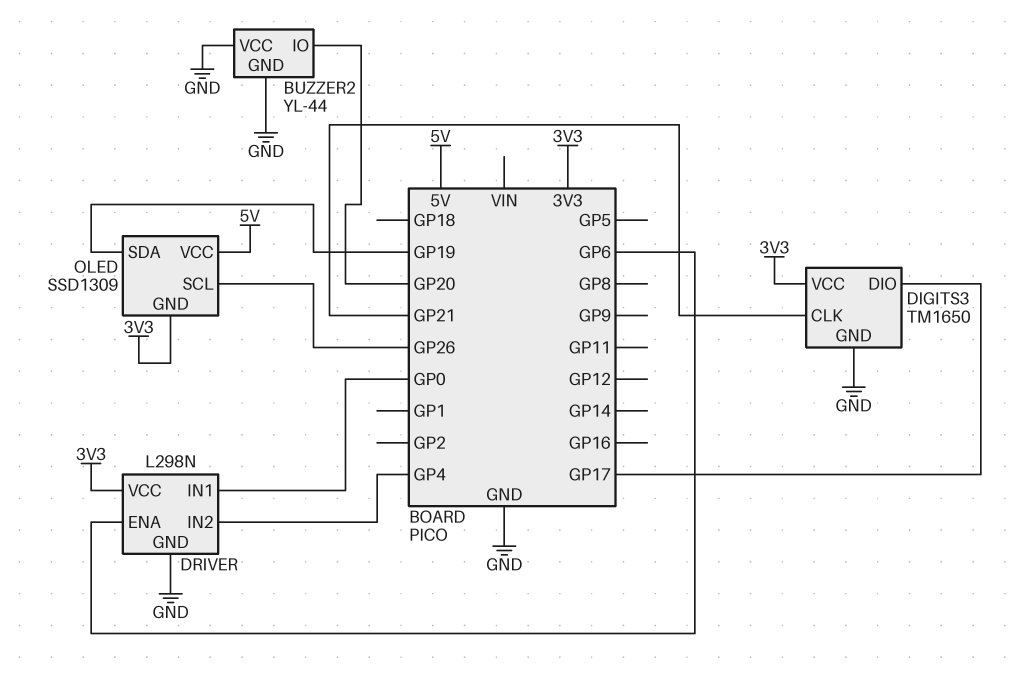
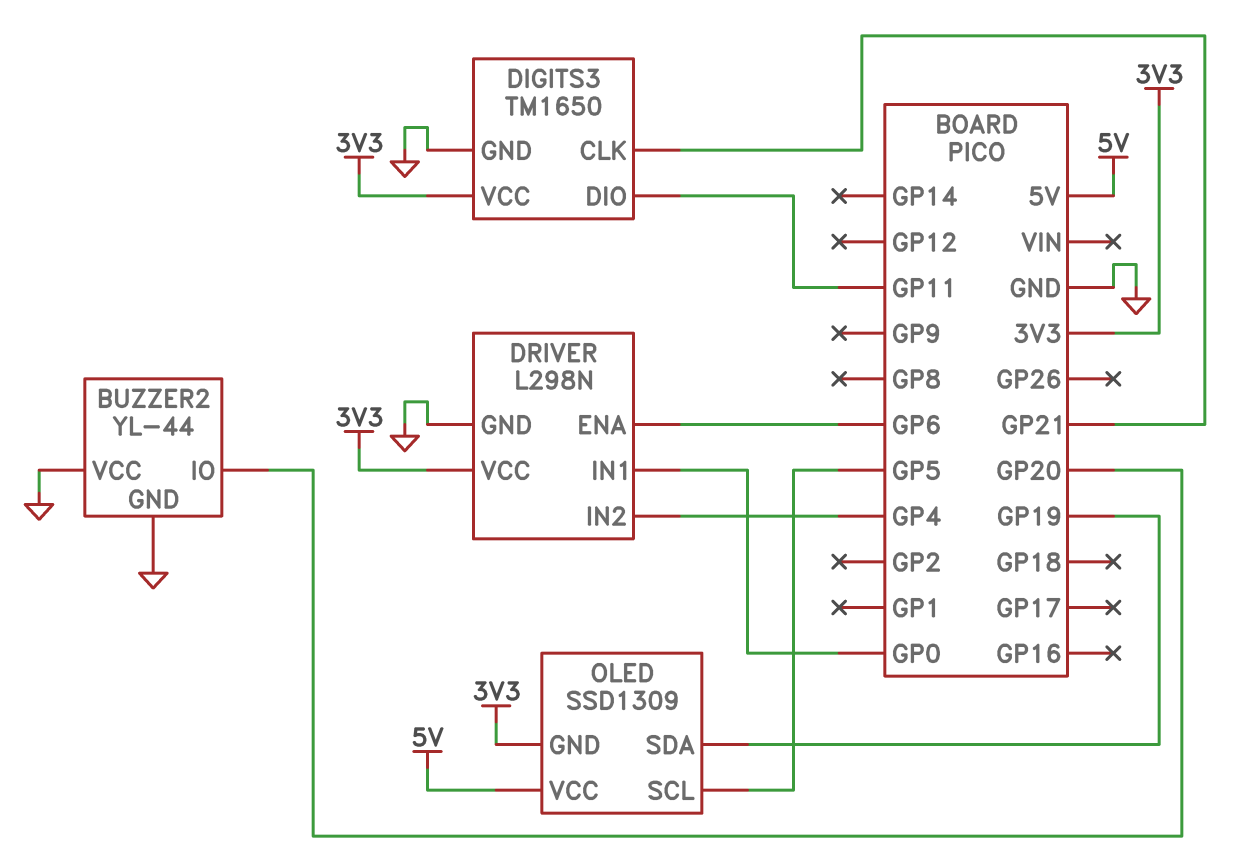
DIGITS3 pin DIO: GP17 -> GP11
OLED pin SCL: GP26 -> GP5

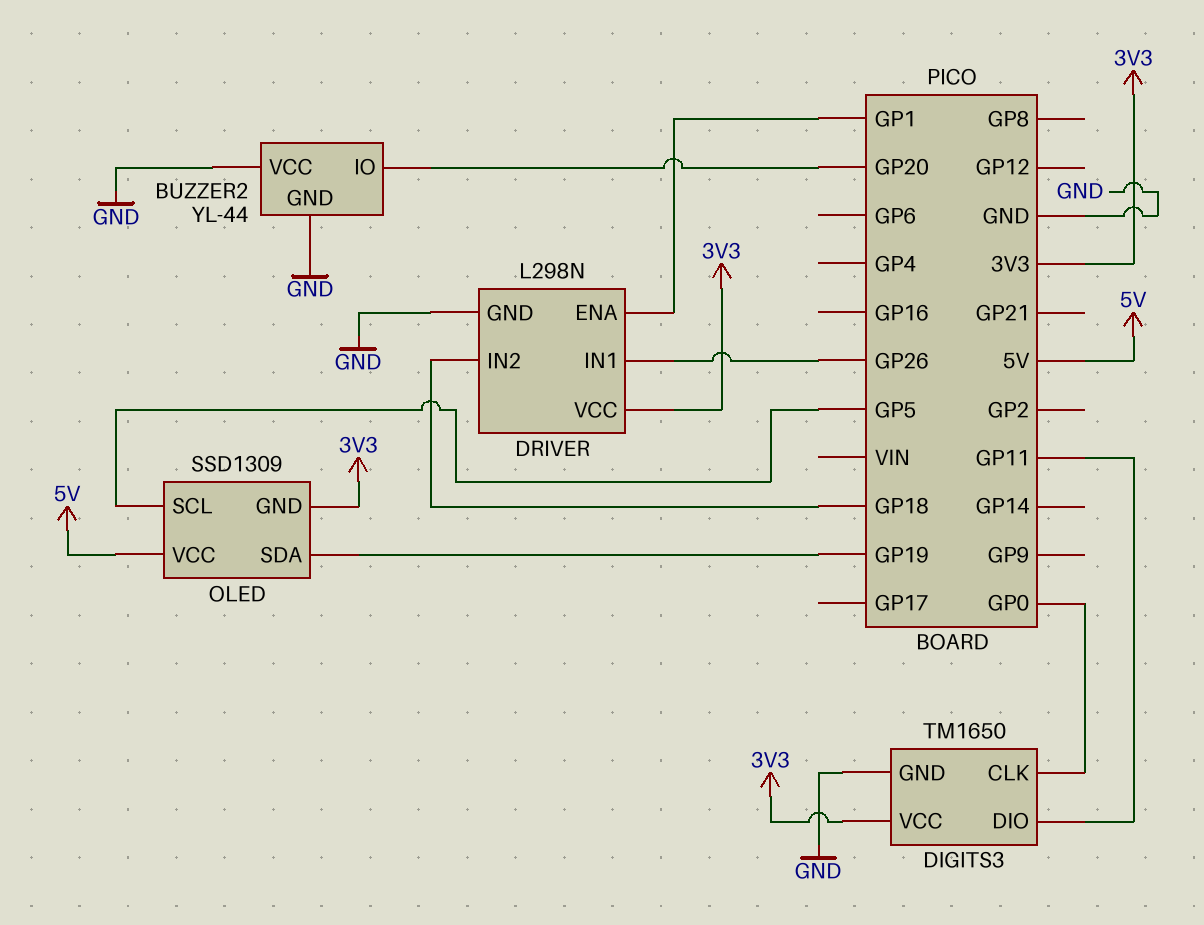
DIGITS3 pin CLK: GP21 -> GP0
DRIVER pin ENA: GP6 -> GP1
DRIVER pin IN1: GP0 -> GP26
DRIVER pin IN2: GP4 -> GP18

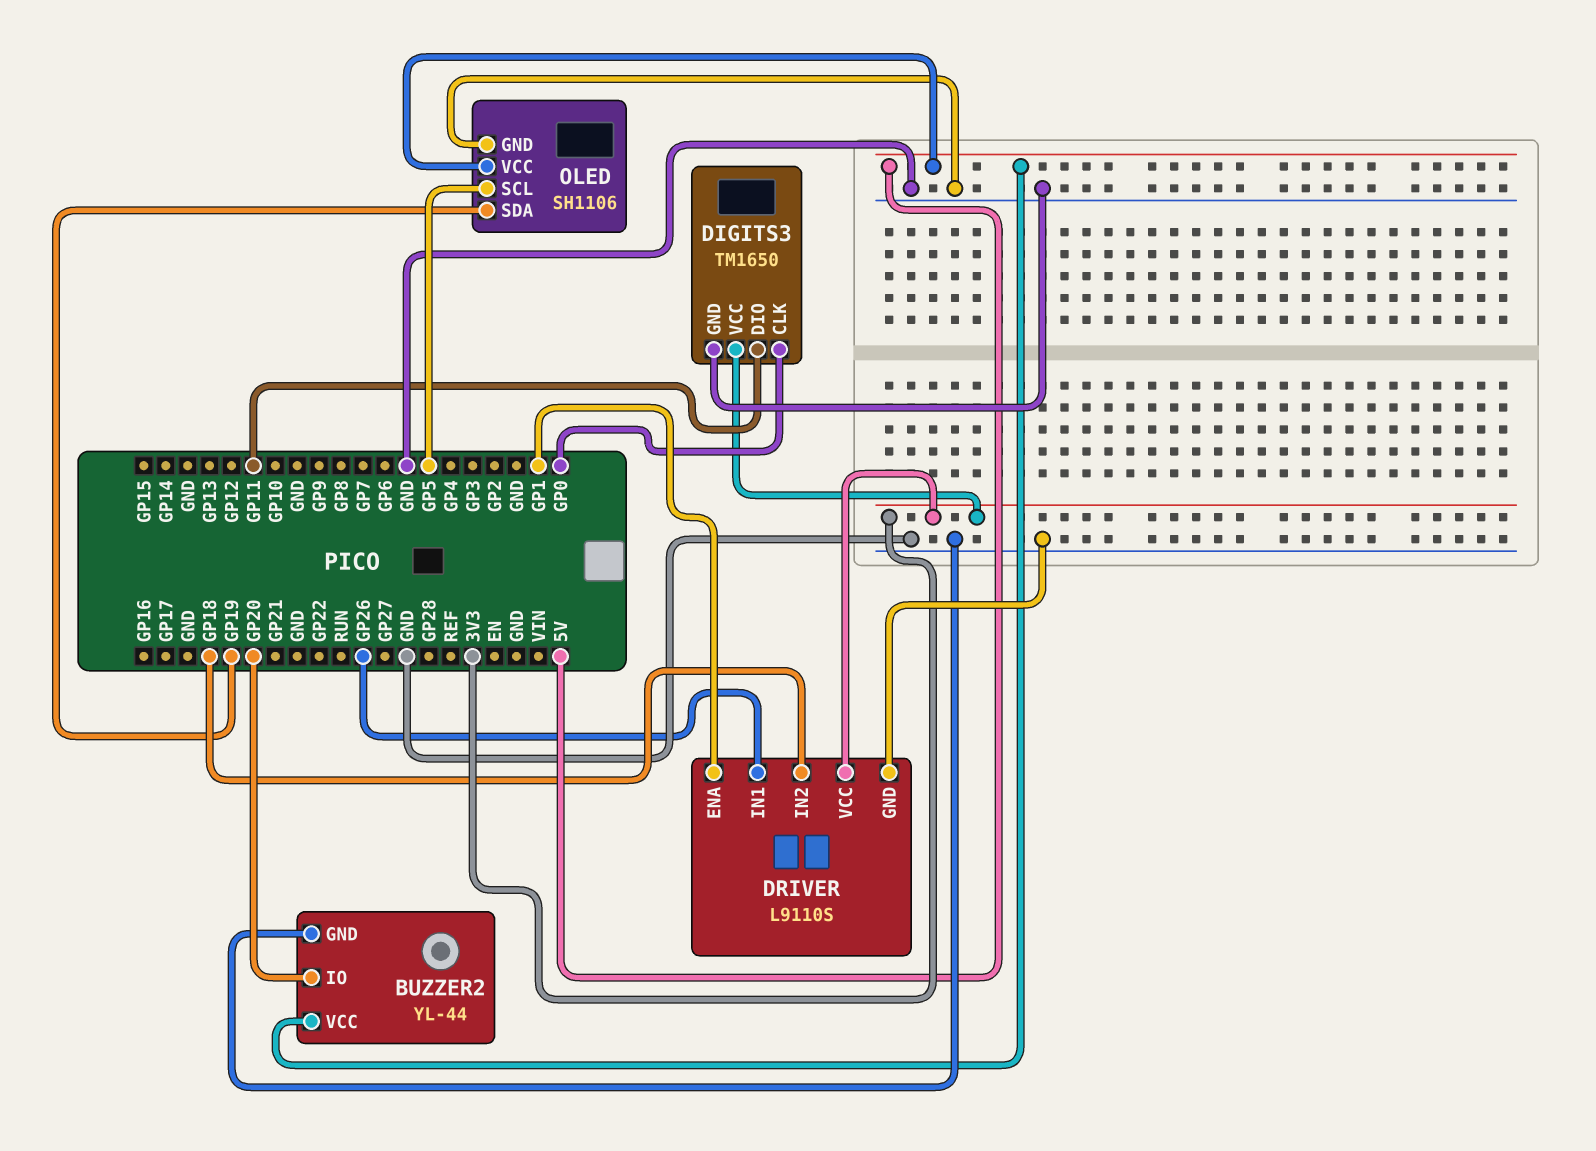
BUZZER2 pin VCC: GND -> 5V
DRIVER: L298N -> L9110S
OLED: SSD1309 -> SH1106
OLED pin GND: 3V3 -> GND

